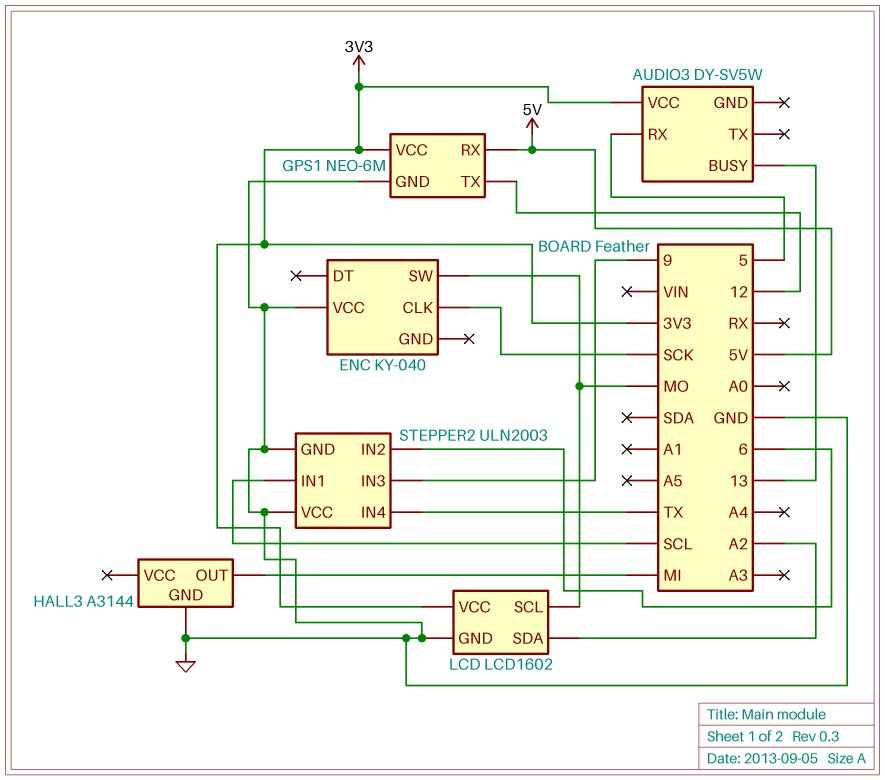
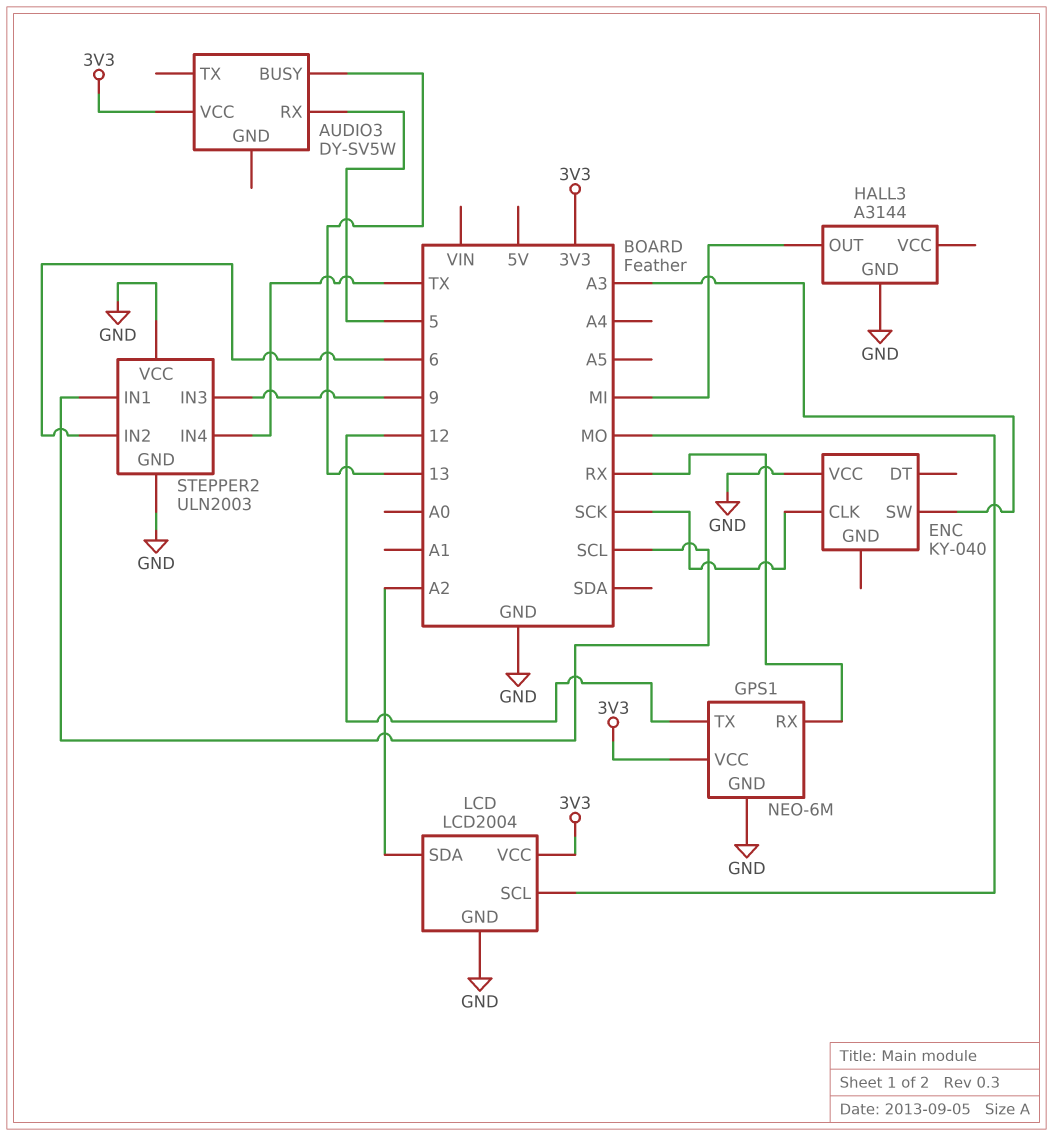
ENC pin SW: MO -> A3
GPS1 pin RX: 5V -> RX
LCD: LCD1602 -> LCD2004

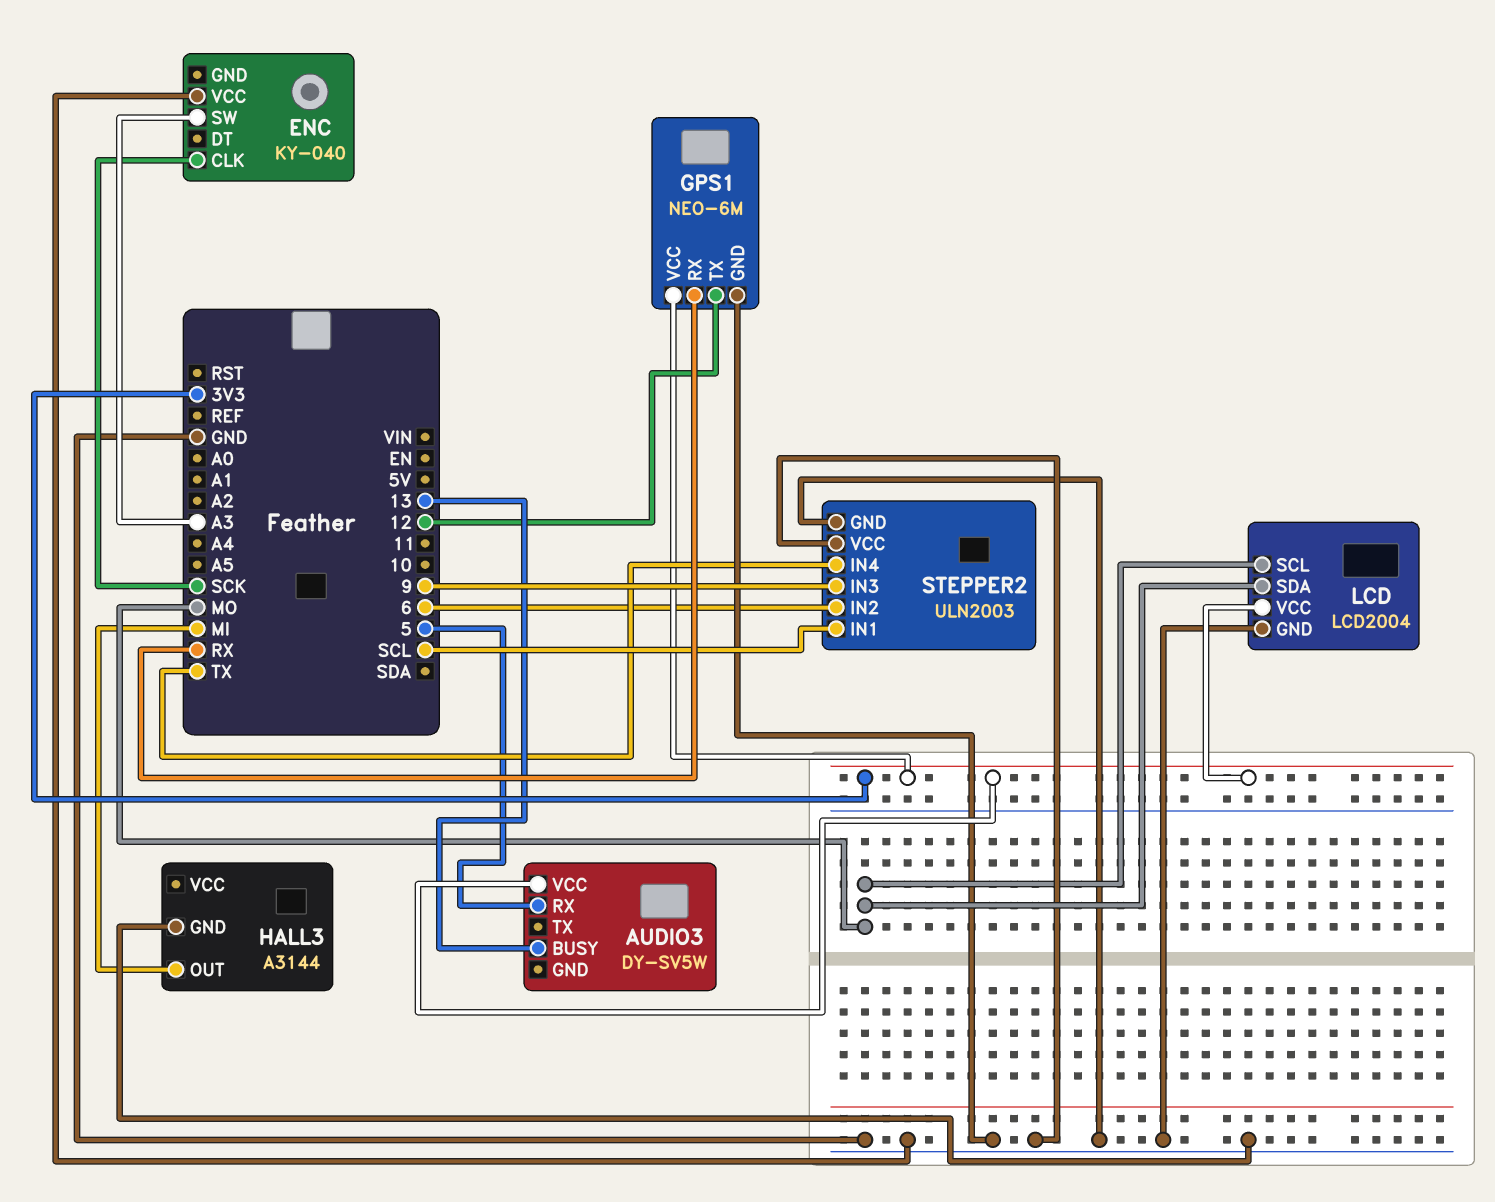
LCD pin SDA: A2 -> MO

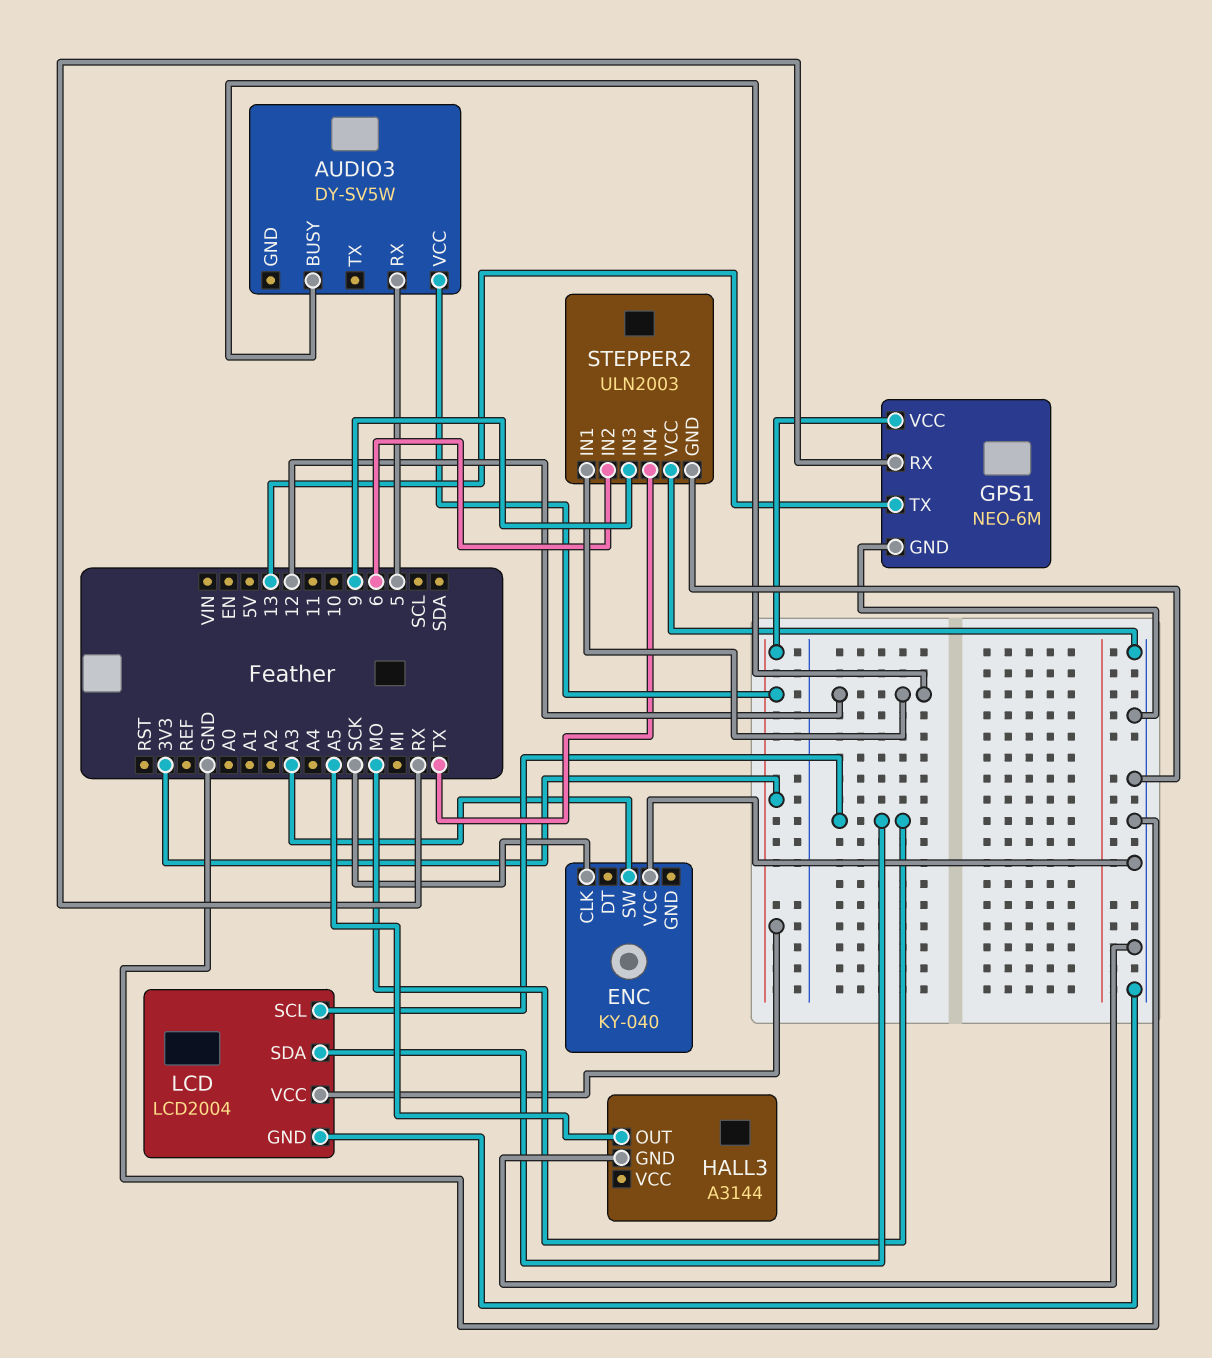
AUDIO3 pin BUSY: 13 -> 12
GPS1 pin TX: 12 -> 13
HALL3 pin OUT: MI -> A5
STEPPER2 pin IN1: SCL -> 12

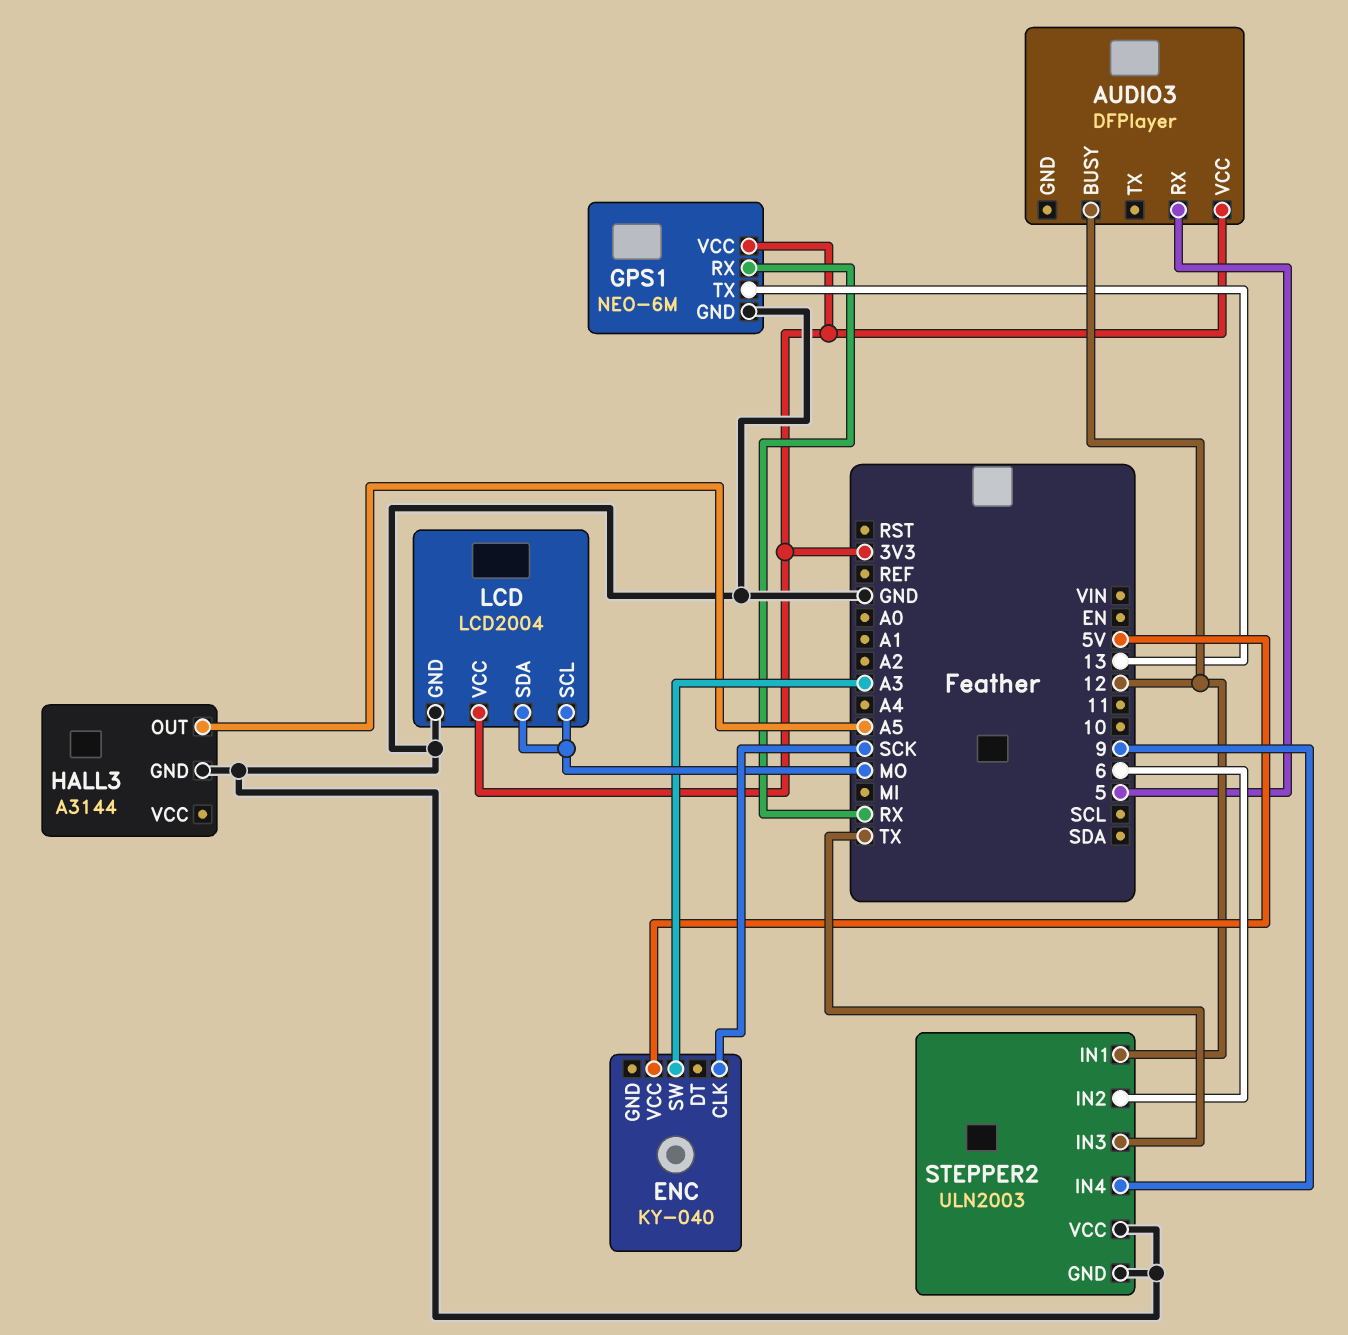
AUDIO3: DY-SV5W -> DFPlayer
ENC pin VCC: GND -> 5V
STEPPER2 pin IN3: 9 -> TX
STEPPER2 pin IN4: TX -> 9

